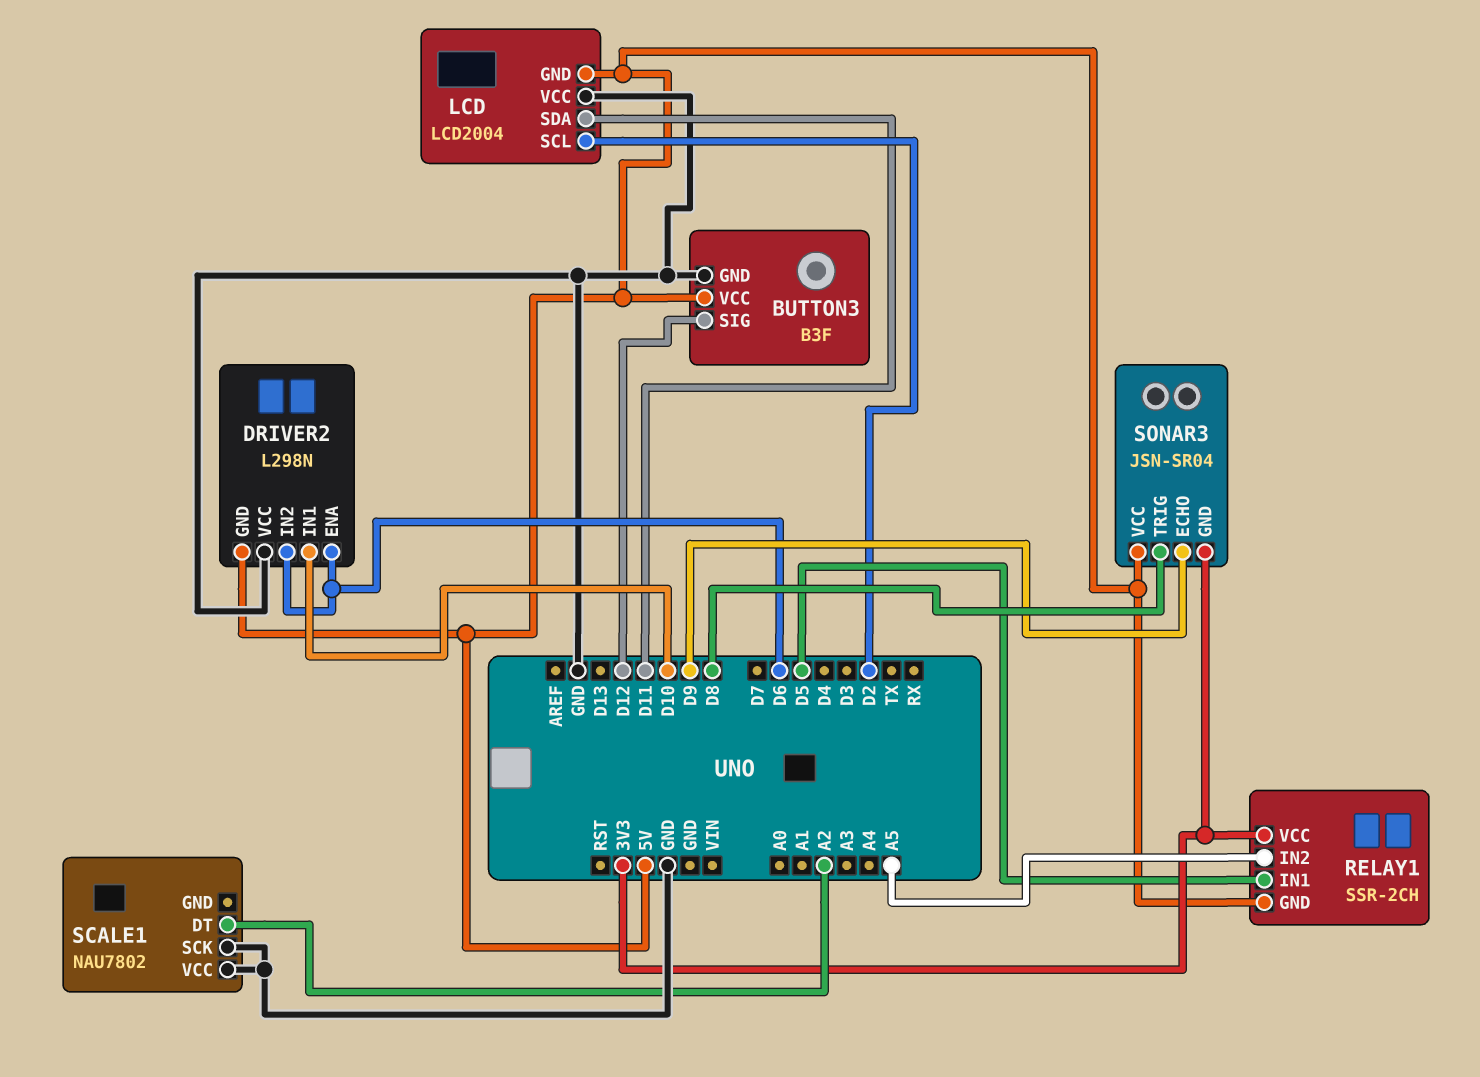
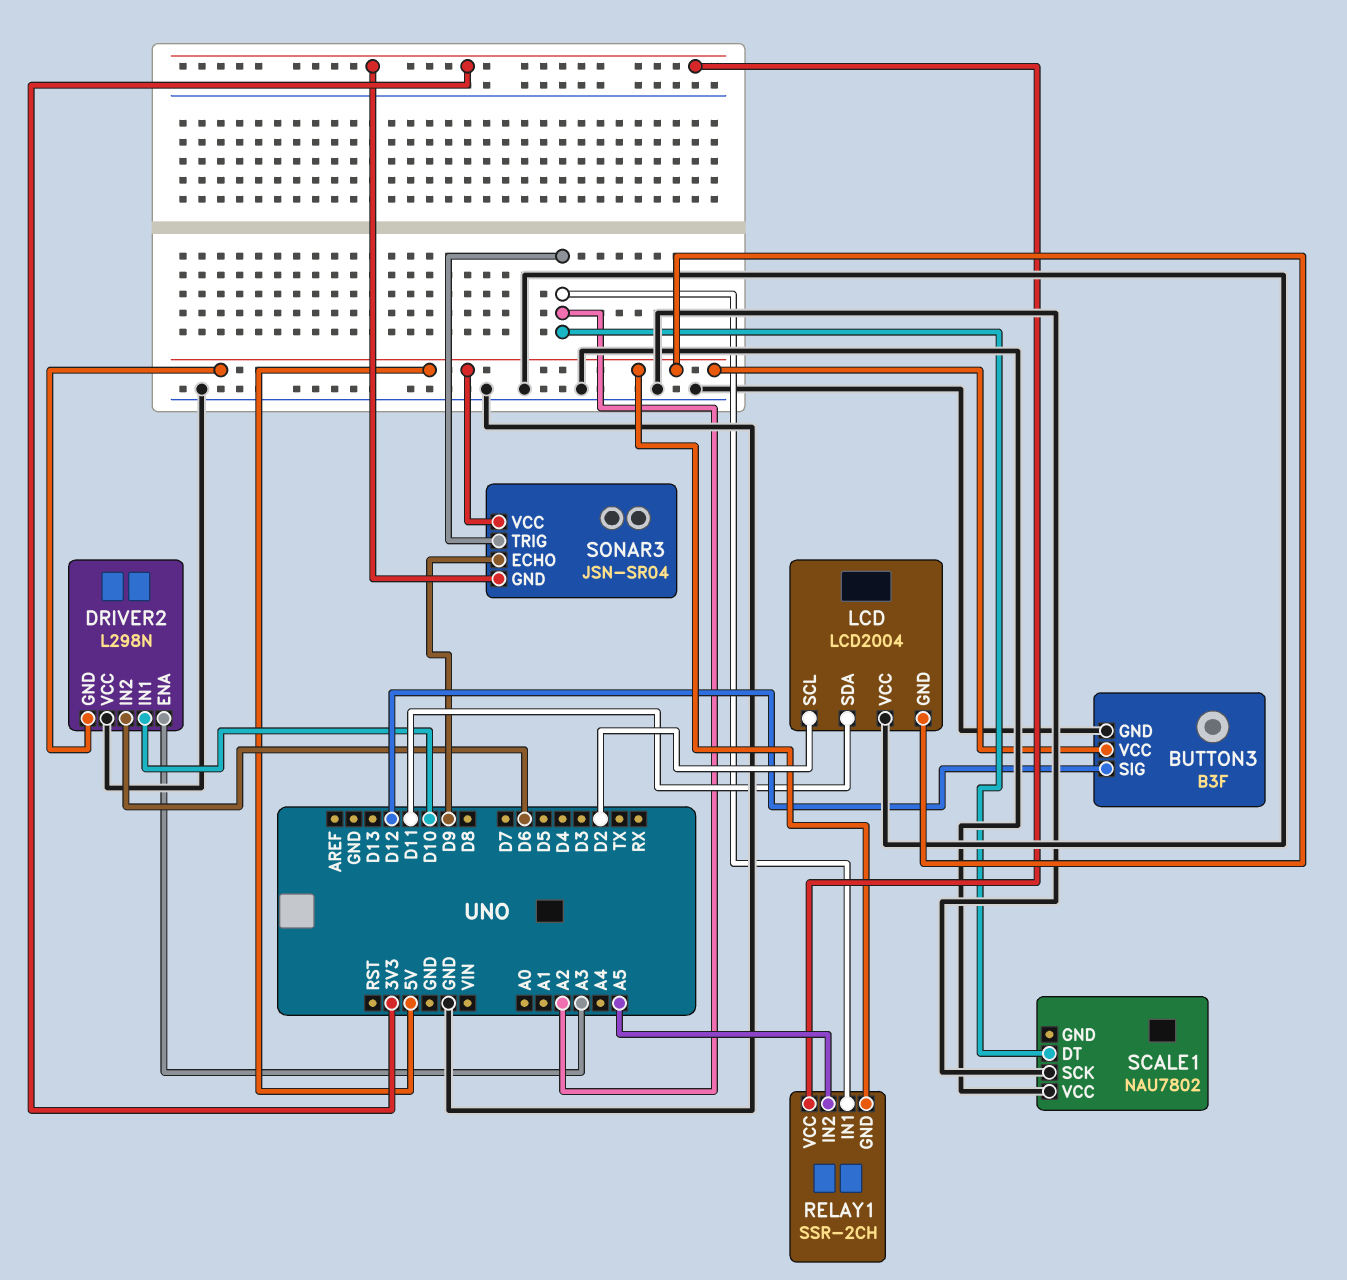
DRIVER2 pin ENA: D6 -> A3
RELAY1 pin IN1: D5 -> A2
SONAR3 pin TRIG: D8 -> A2

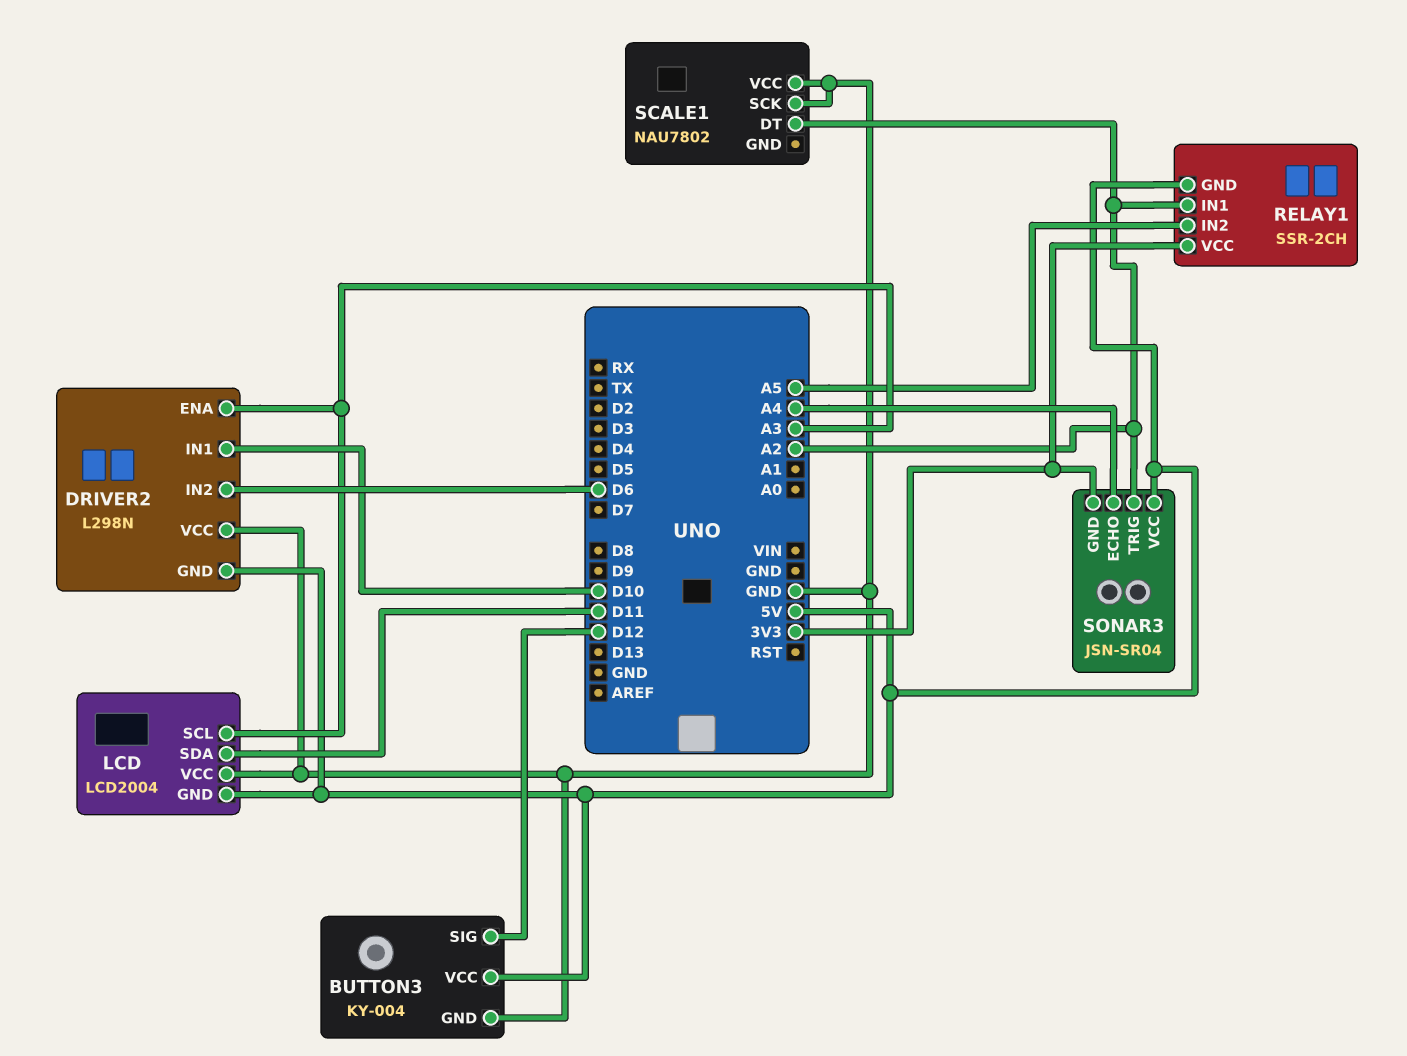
BUTTON3: B3F -> KY-004
LCD pin SCL: D2 -> A3
SONAR3 pin ECHO: D9 -> A4

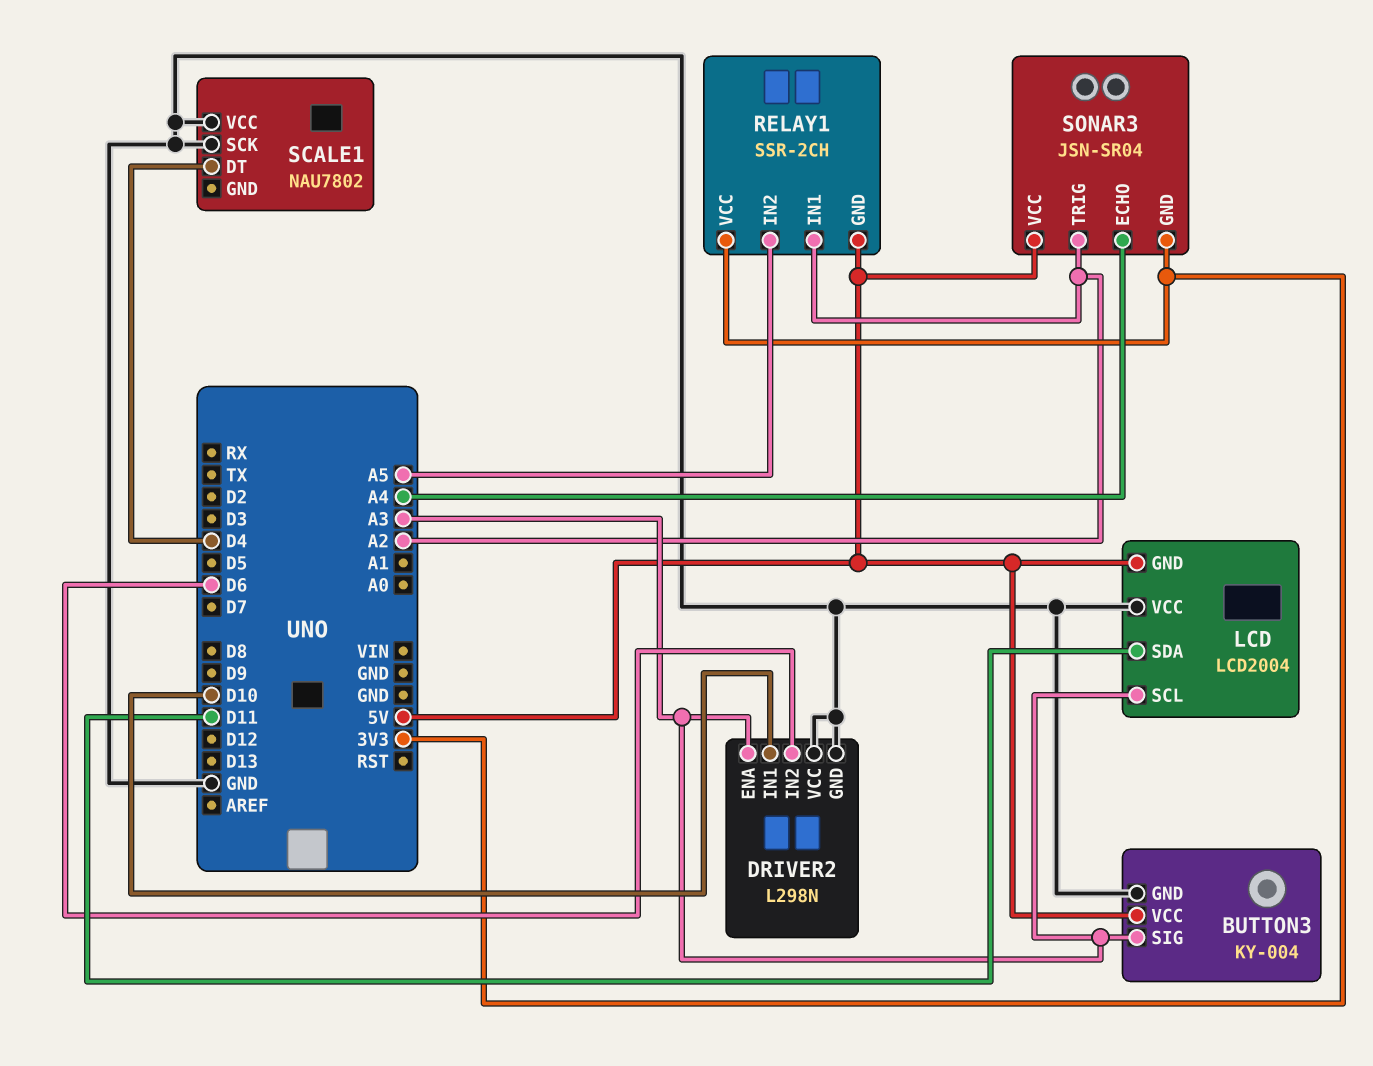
BUTTON3 pin SIG: D12 -> A3
DRIVER2 pin GND: 5V -> GND
SCALE1 pin DT: A2 -> D4

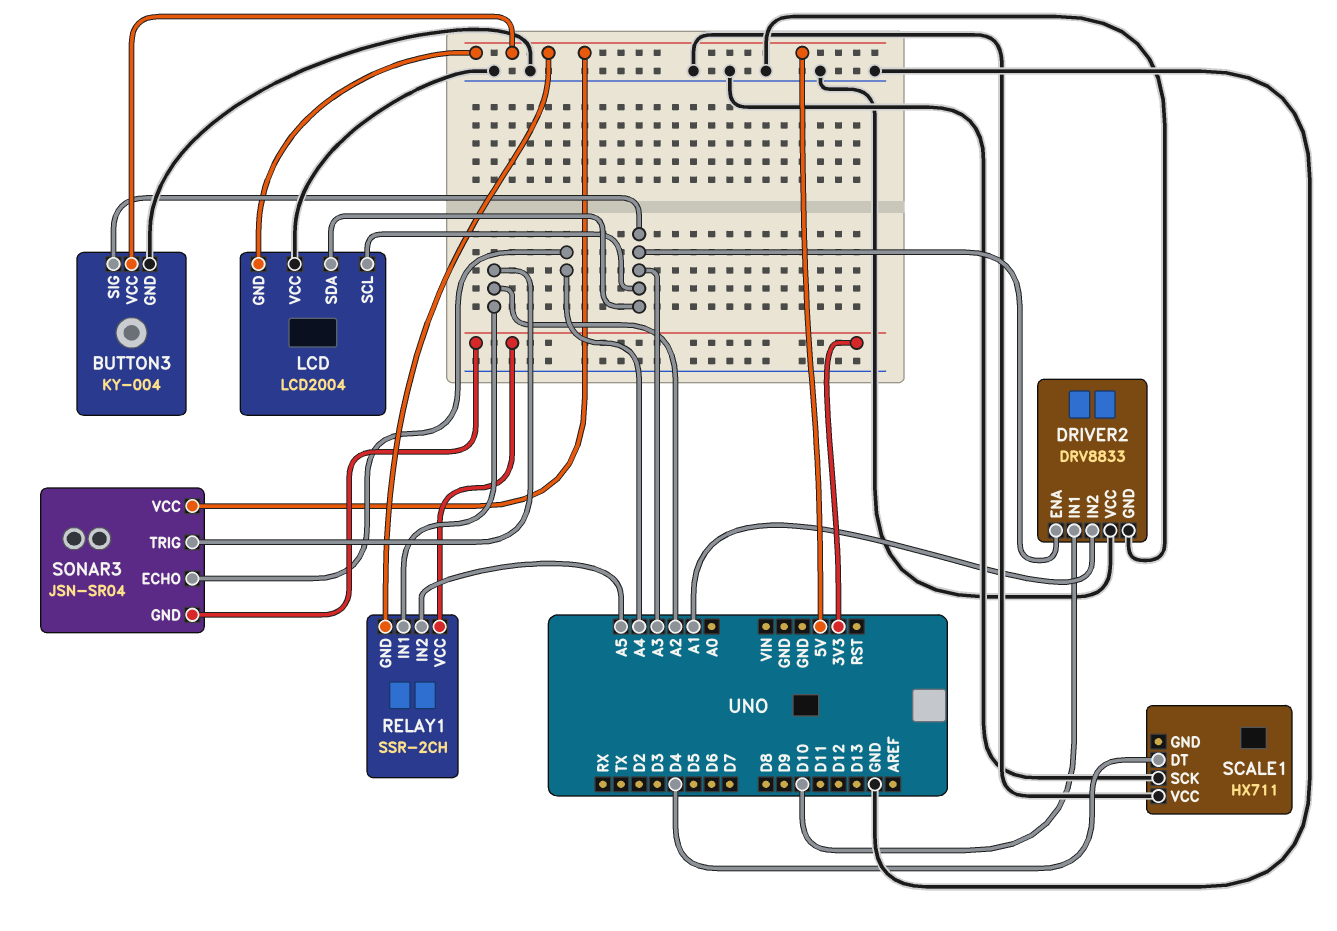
DRIVER2: L298N -> DRV8833
DRIVER2 pin IN2: D6 -> A1
LCD pin SDA: D11 -> A3
SCALE1: NAU7802 -> HX711

